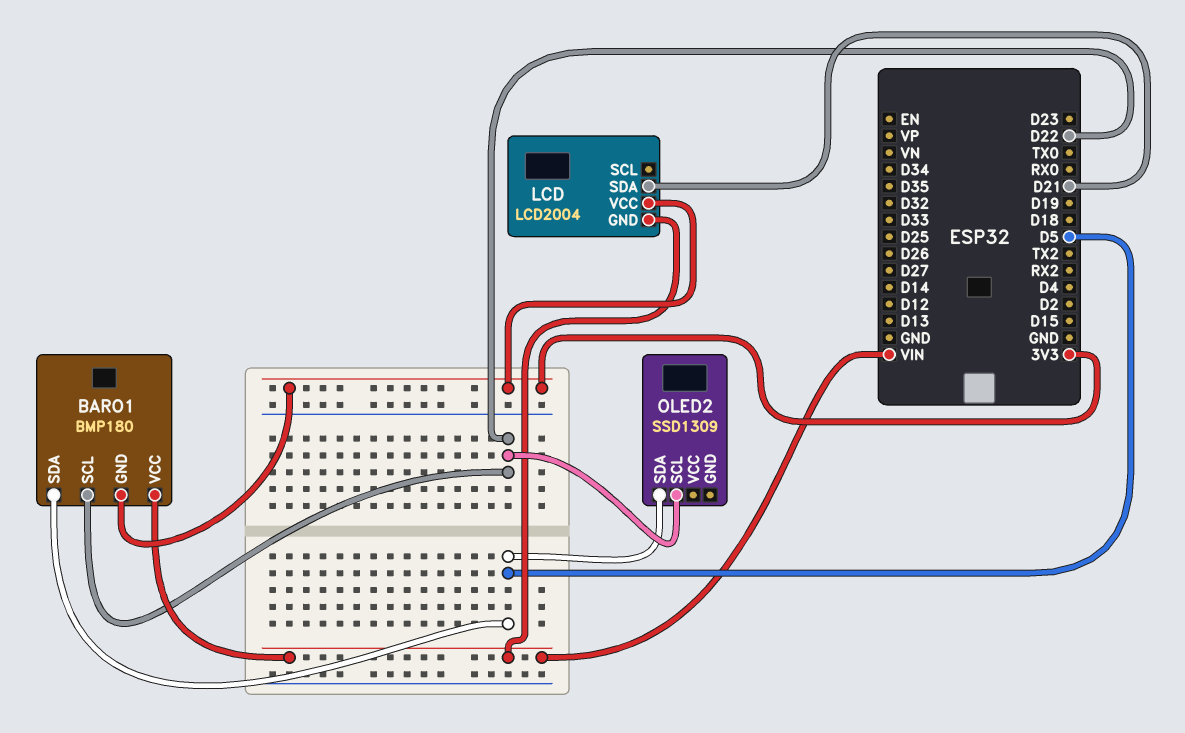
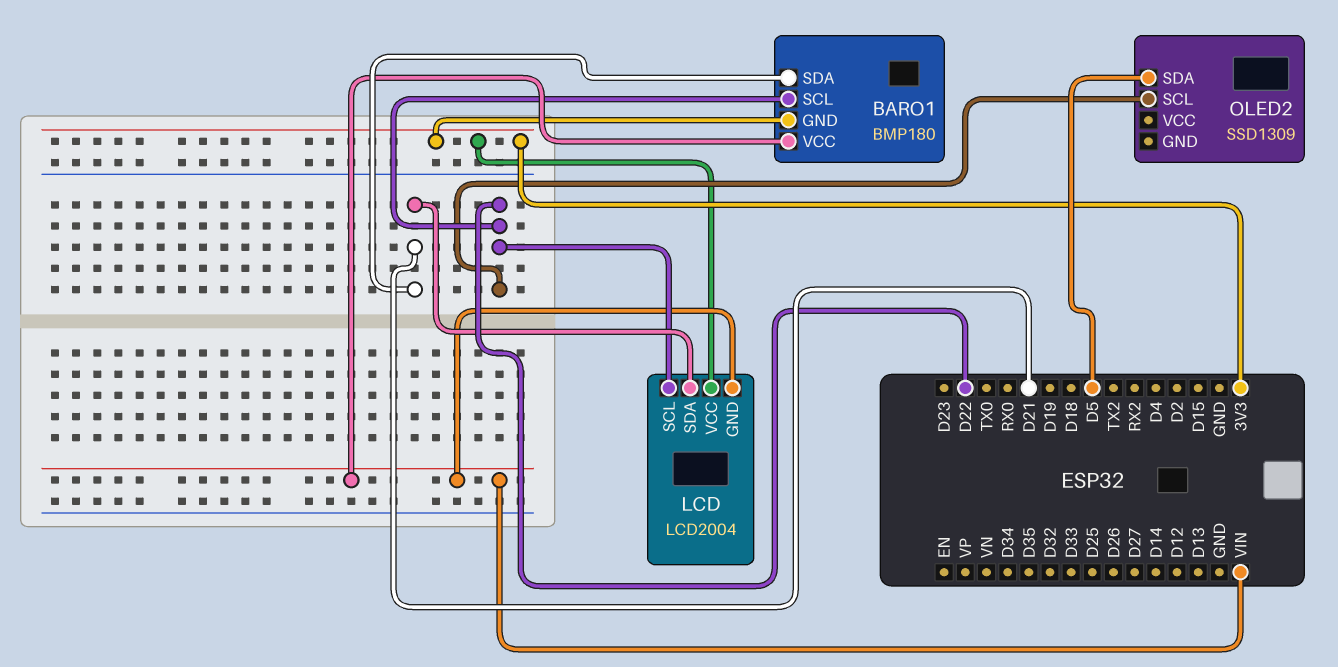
BARO1 pin SDA: D5 -> D21
LCD pin SCL: none -> D22

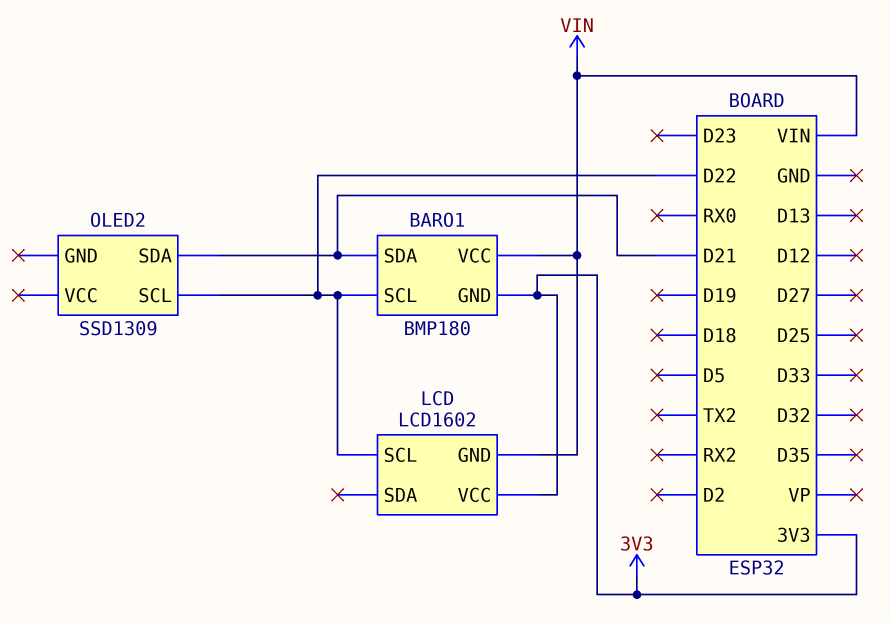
LCD: LCD2004 -> LCD1602
LCD pin SDA: D21 -> none
OLED2 pin SDA: D5 -> D21

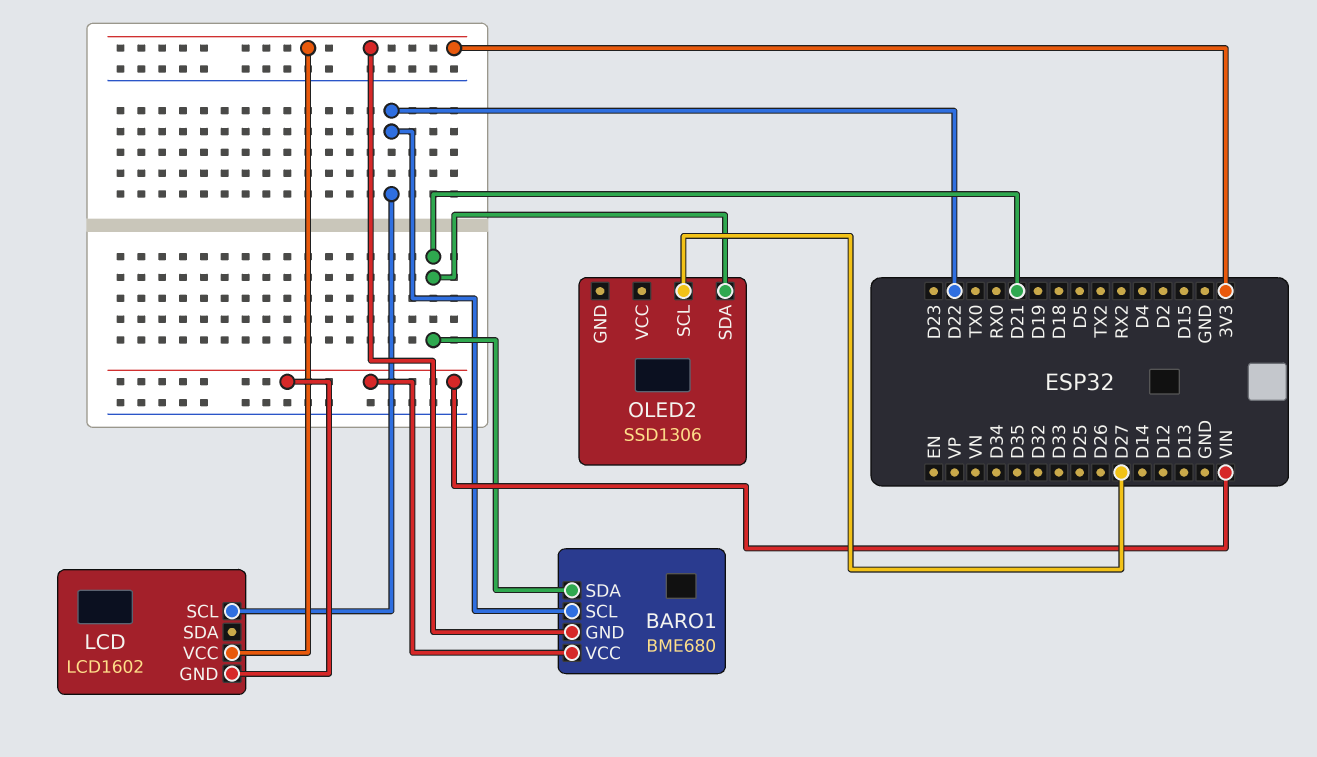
BARO1: BMP180 -> BME680
OLED2: SSD1309 -> SSD1306
OLED2 pin SCL: D22 -> D27

